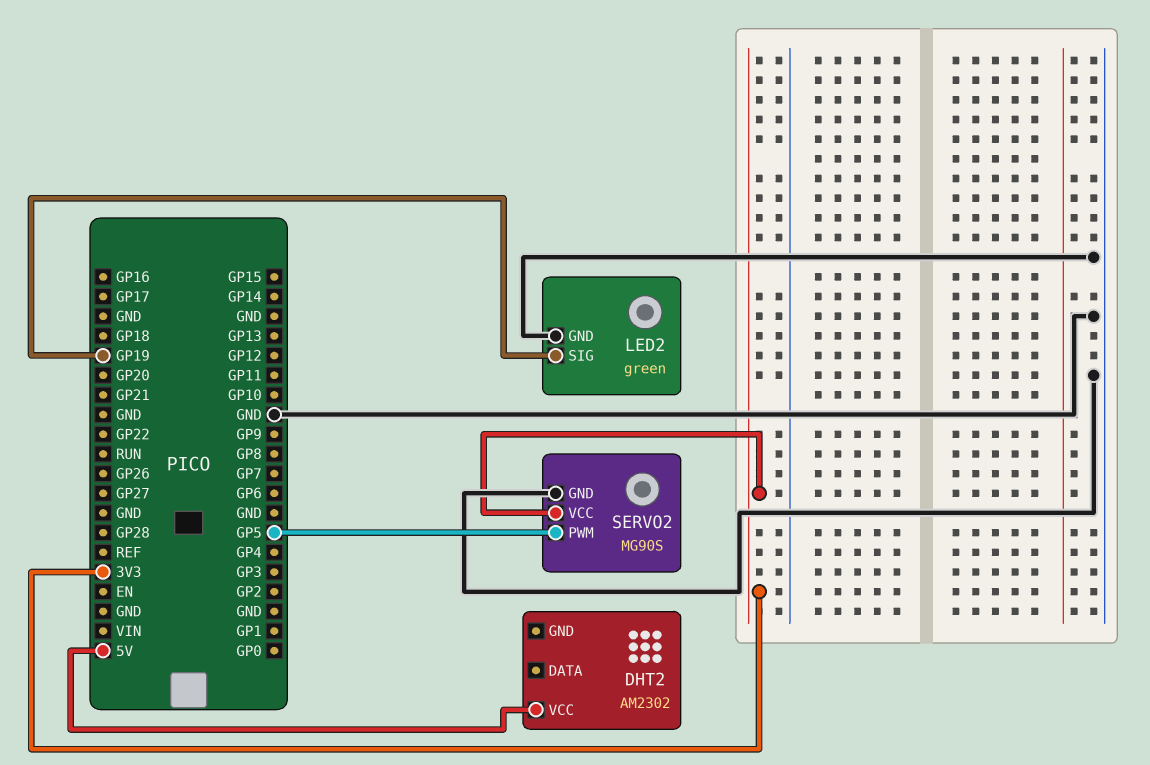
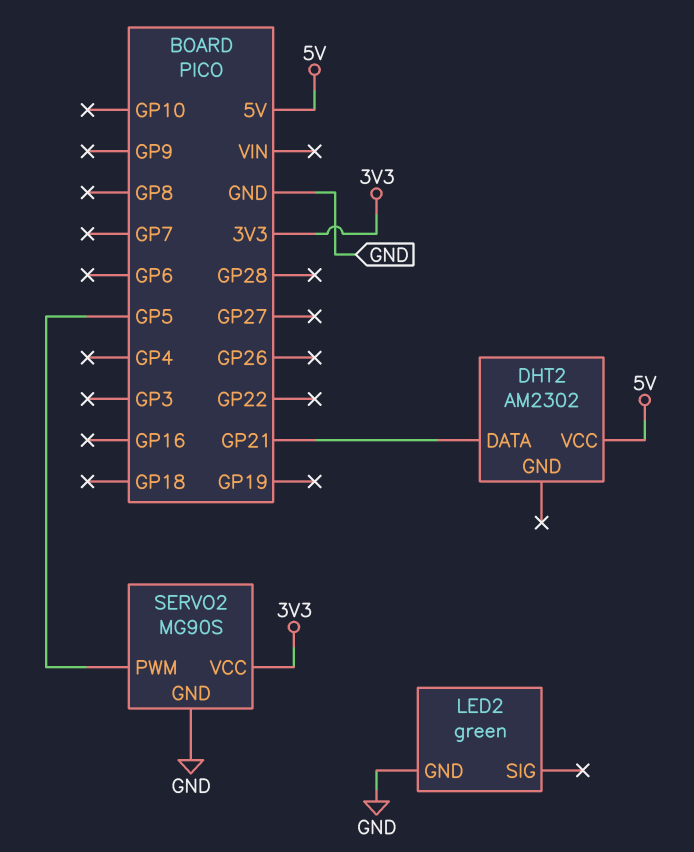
DHT2 pin DATA: none -> GP21
LED2 pin SIG: GP19 -> none

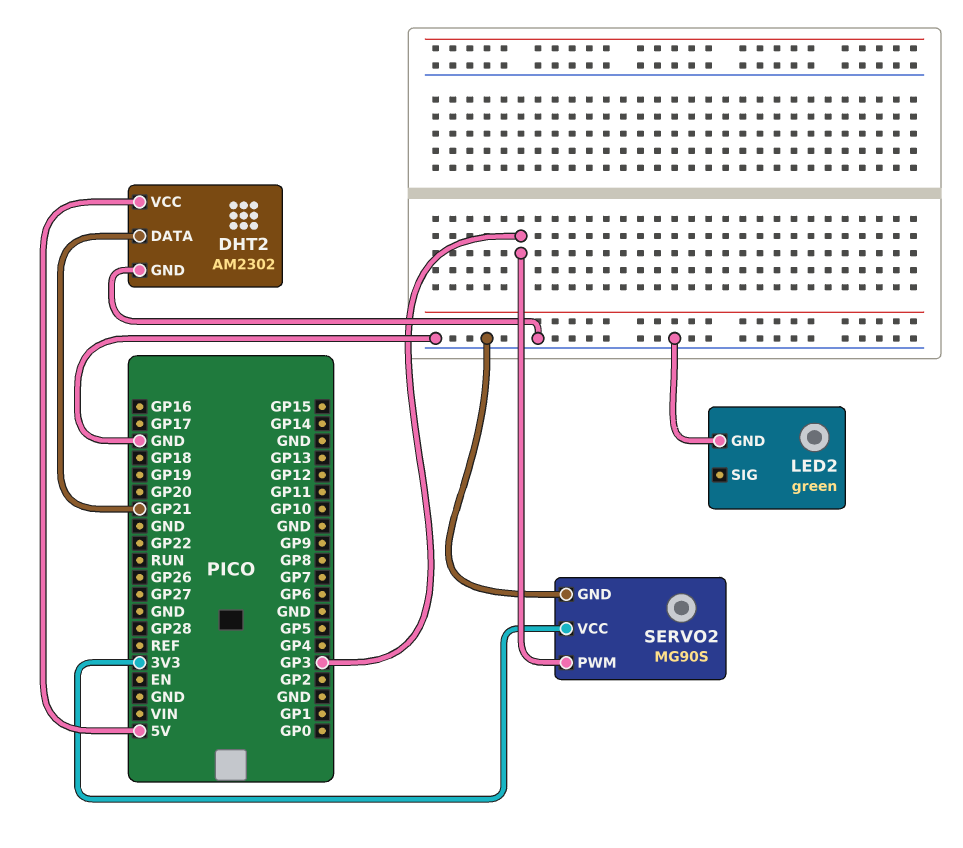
DHT2 pin GND: none -> GND
SERVO2 pin PWM: GP5 -> GP3

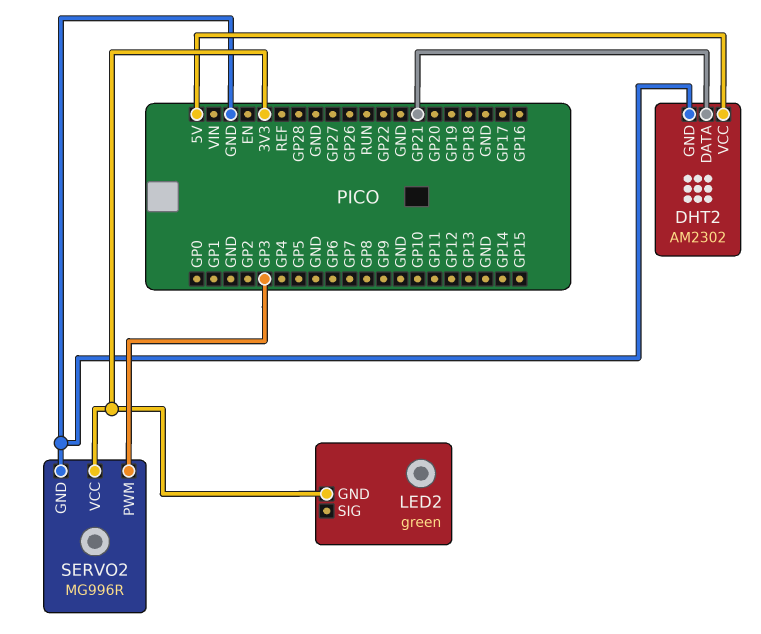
LED2 pin GND: GND -> 3V3
SERVO2: MG90S -> MG996R

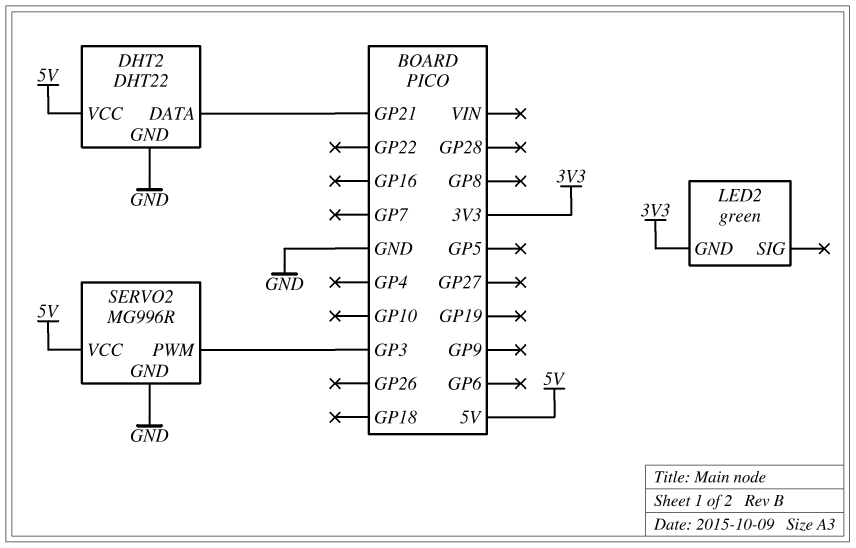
DHT2: AM2302 -> DHT22
SERVO2 pin VCC: 3V3 -> 5V

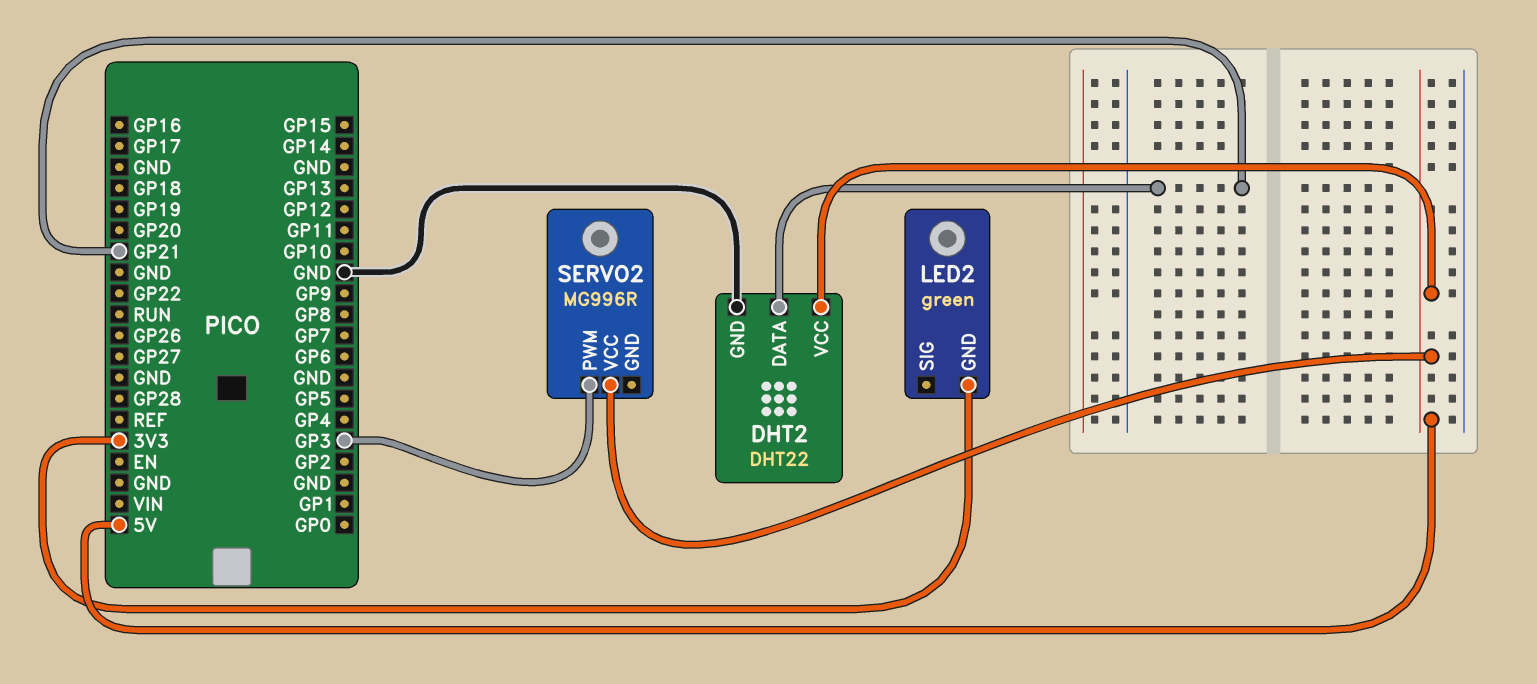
SERVO2 pin GND: GND -> none

